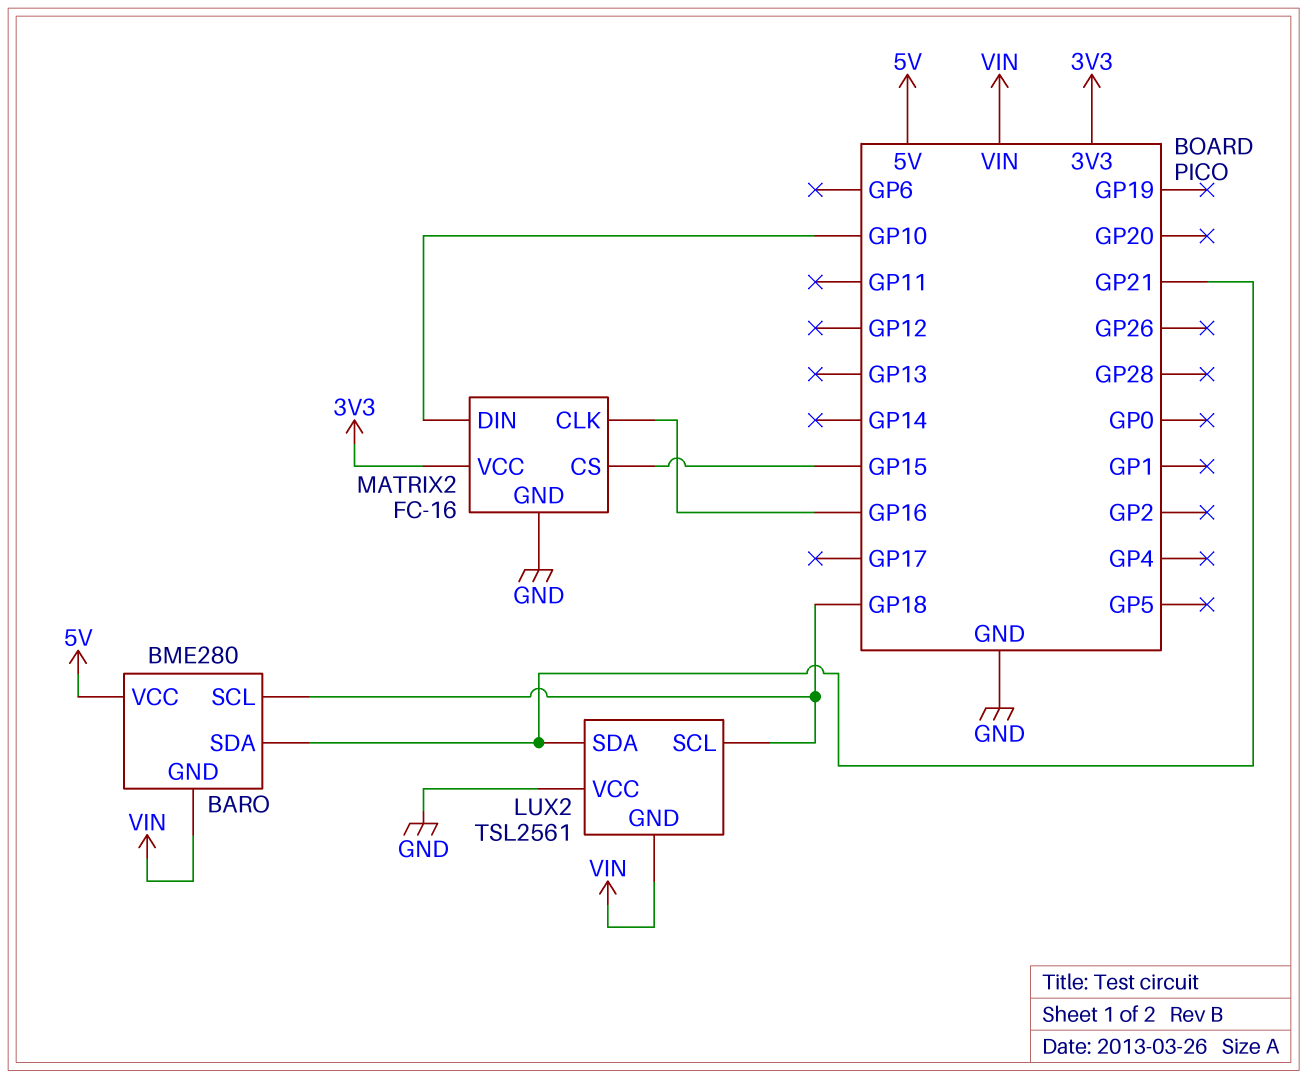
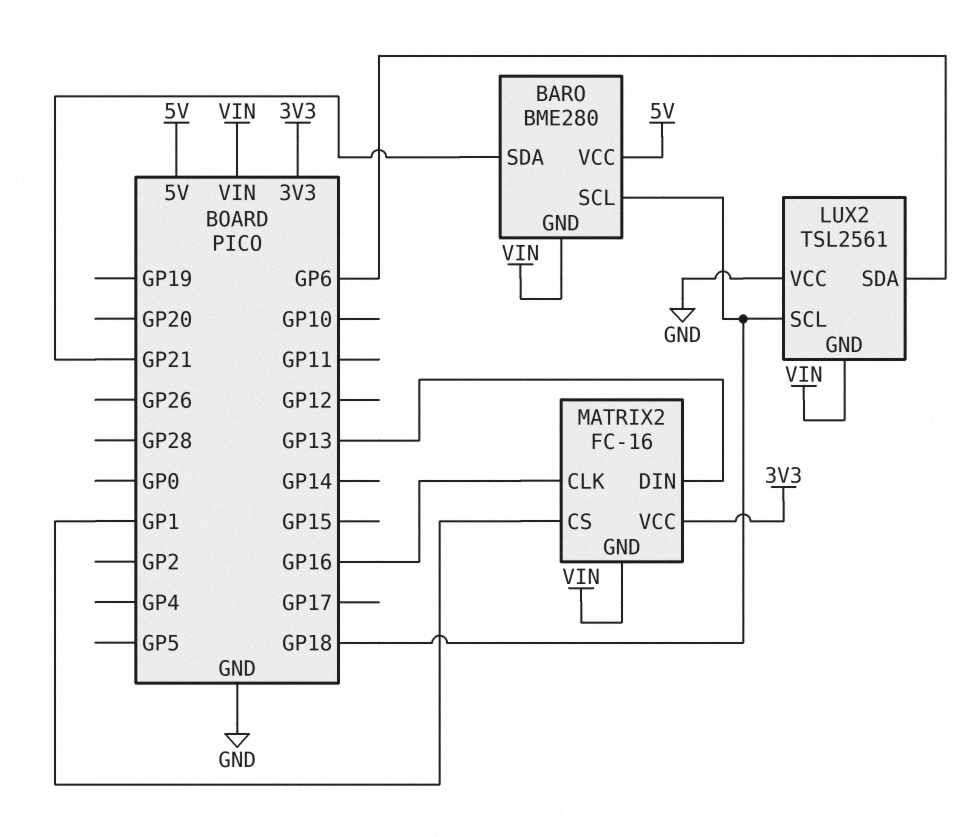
LUX2 pin SDA: GP21 -> GP6
MATRIX2 pin CS: GP15 -> GP1
MATRIX2 pin DIN: GP10 -> GP13
MATRIX2 pin GND: GND -> VIN

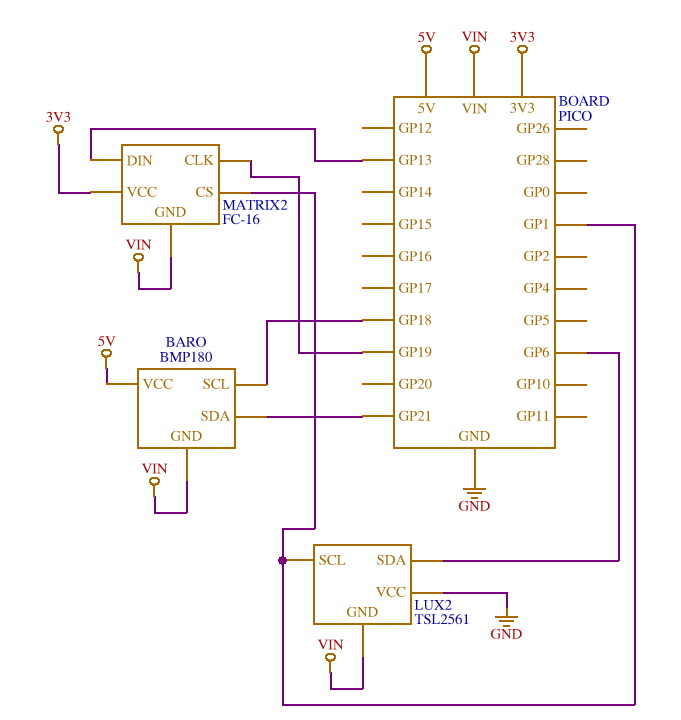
BARO: BME280 -> BMP180
LUX2 pin SCL: GP18 -> GP1
MATRIX2 pin CLK: GP16 -> GP19

